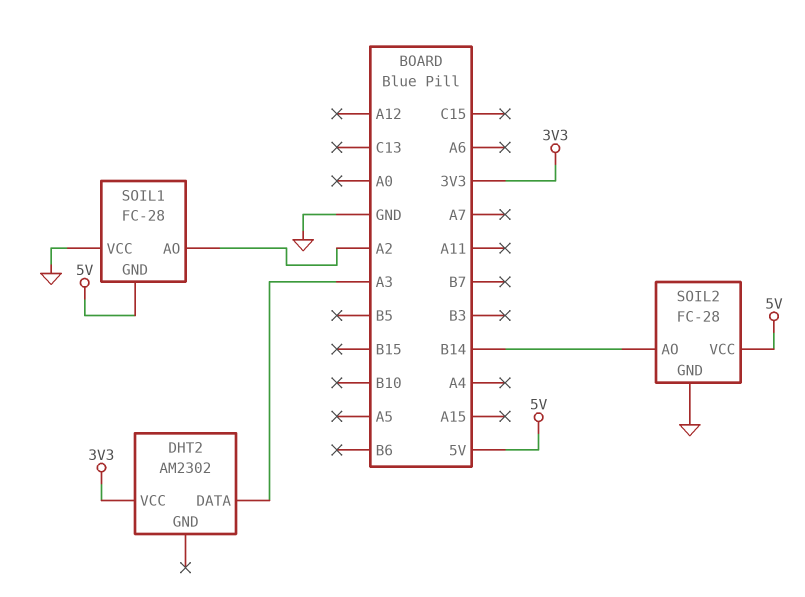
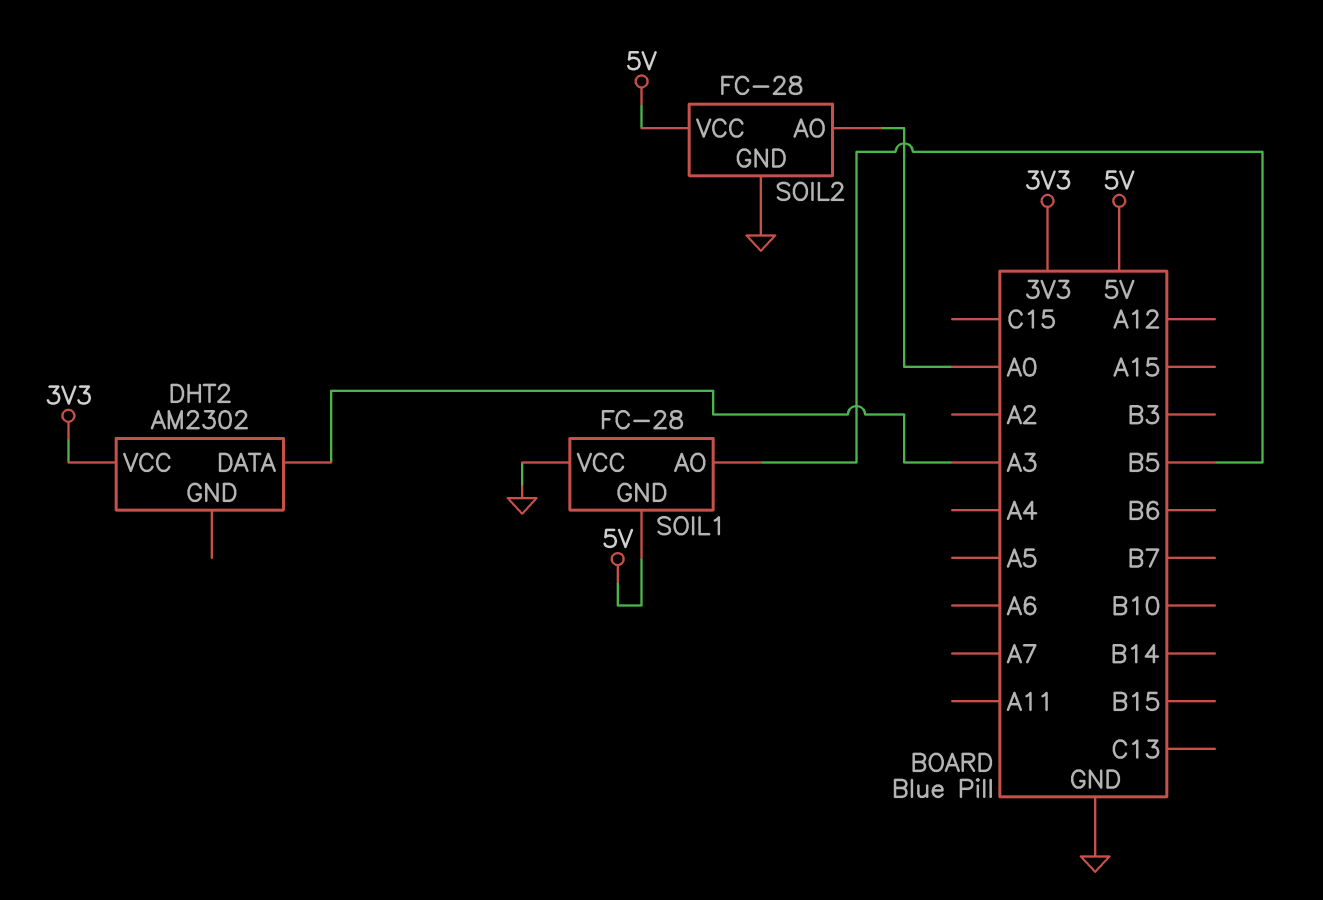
SOIL1 pin AO: A2 -> B5
SOIL2 pin AO: B14 -> A0

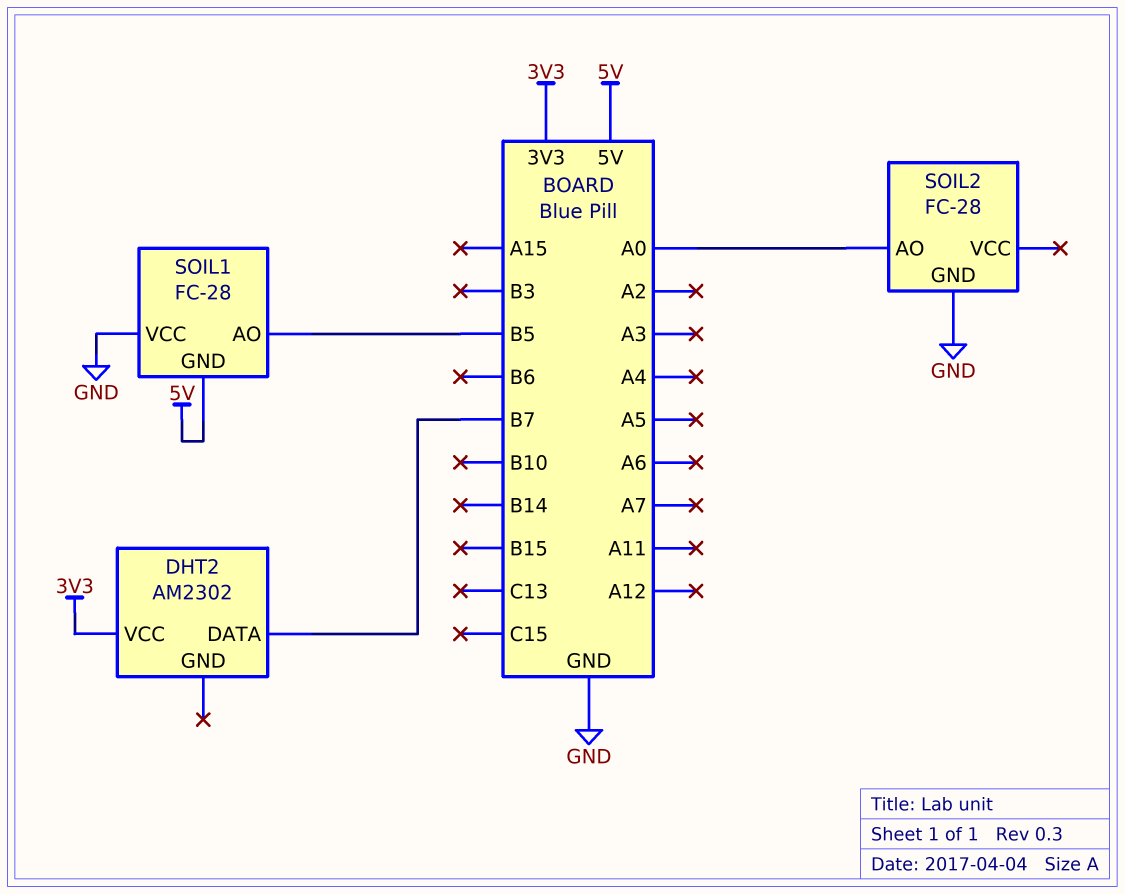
DHT2 pin DATA: A3 -> B7
SOIL2 pin VCC: 5V -> none

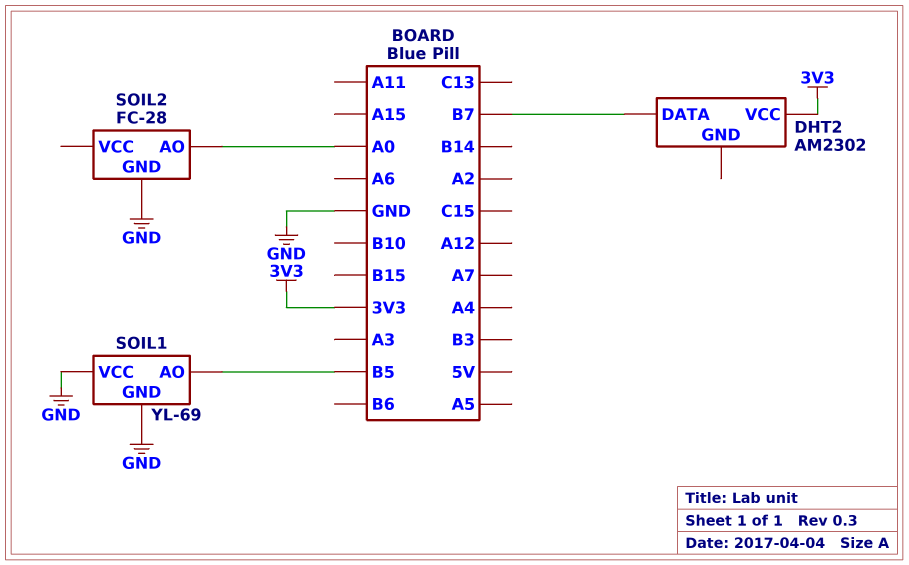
SOIL1: FC-28 -> YL-69
SOIL1 pin GND: 5V -> GND

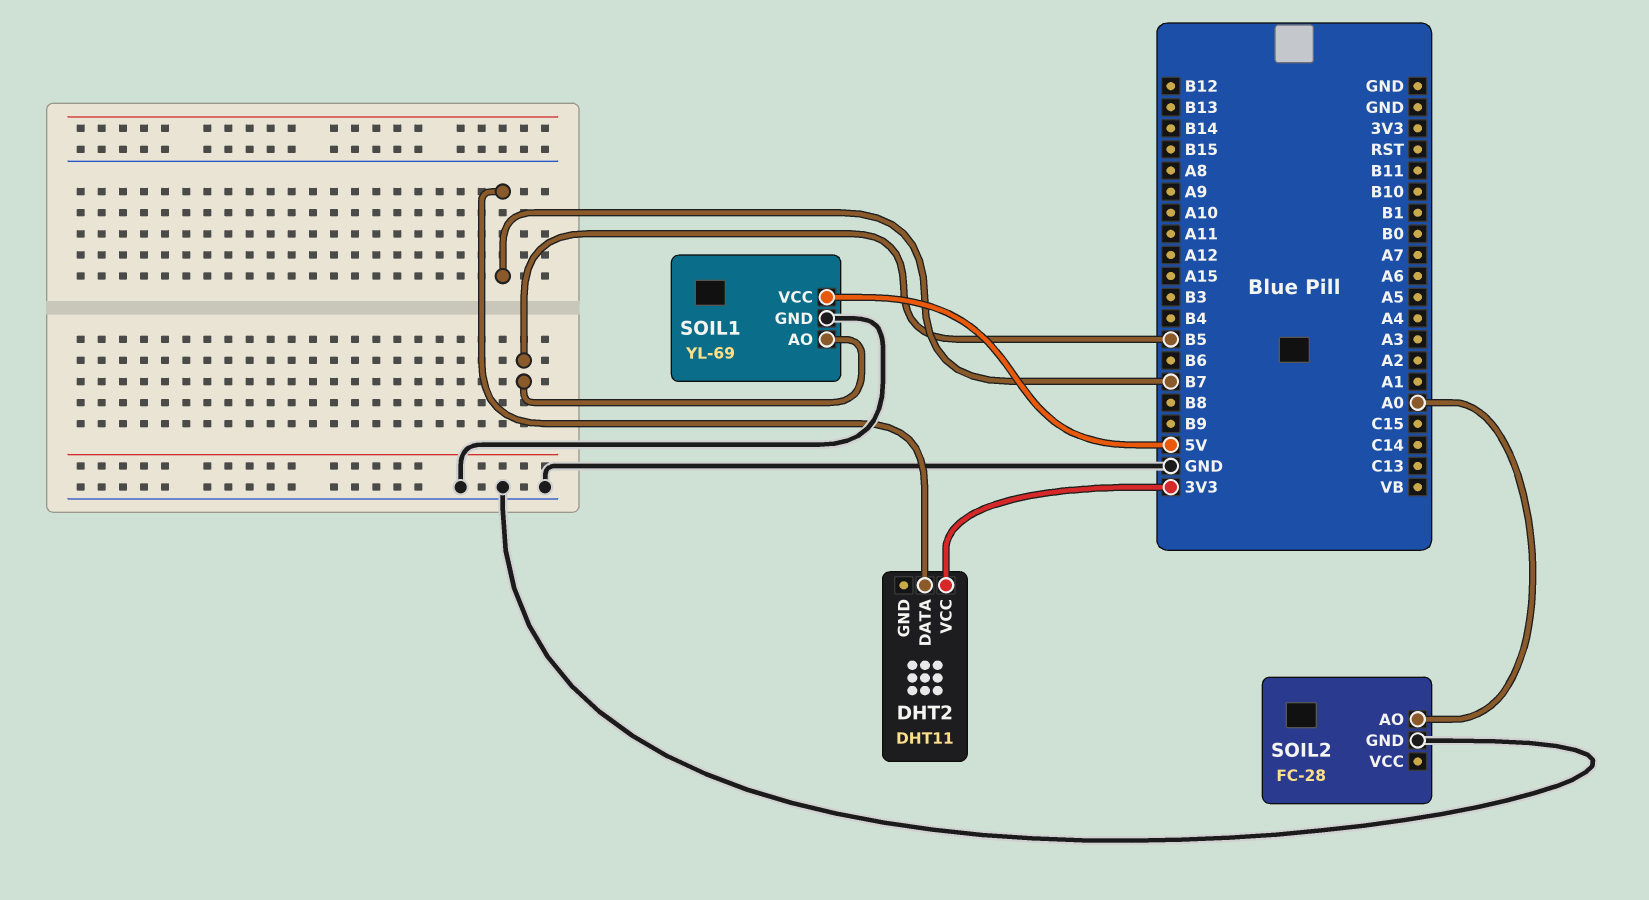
DHT2: AM2302 -> DHT11
SOIL1 pin VCC: GND -> 5V

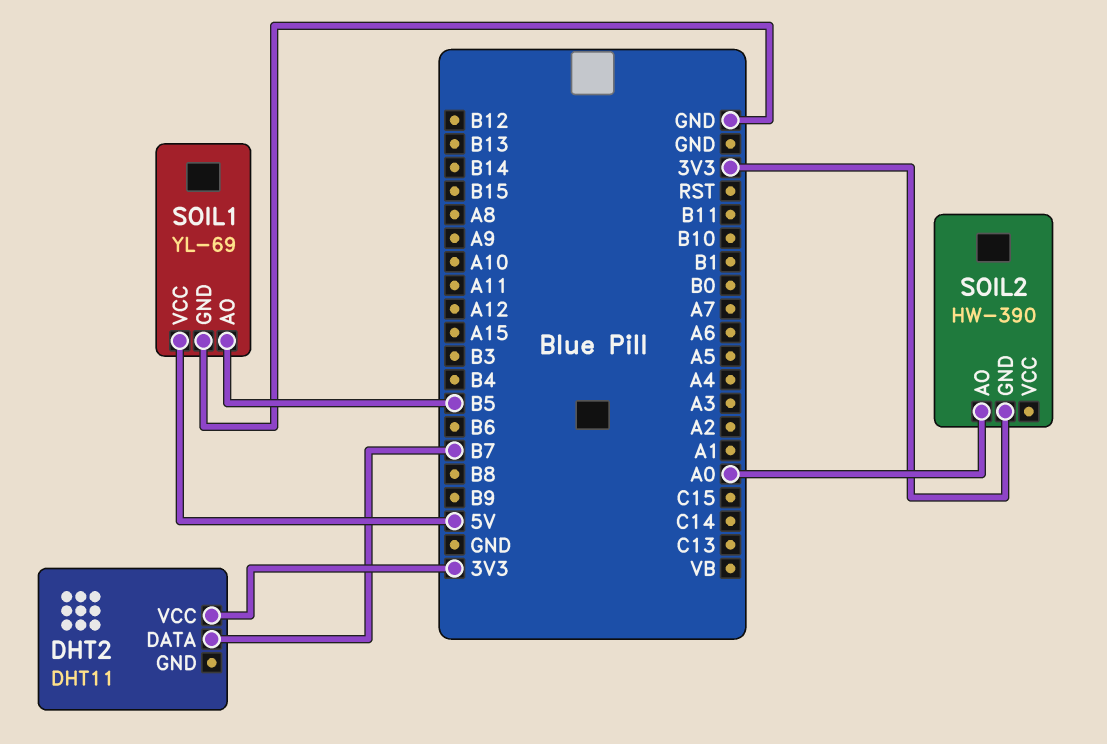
SOIL2: FC-28 -> HW-390
SOIL2 pin GND: GND -> 3V3

